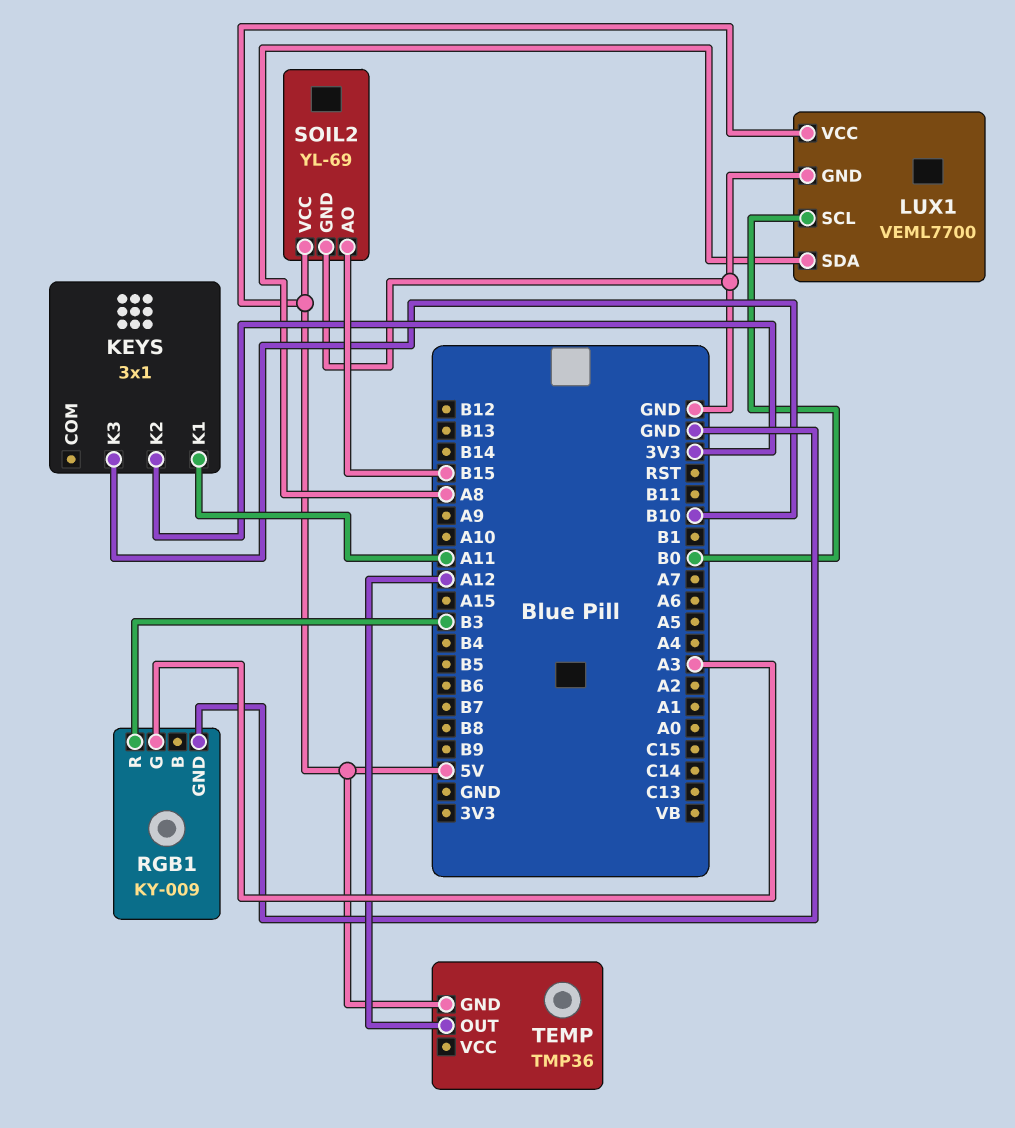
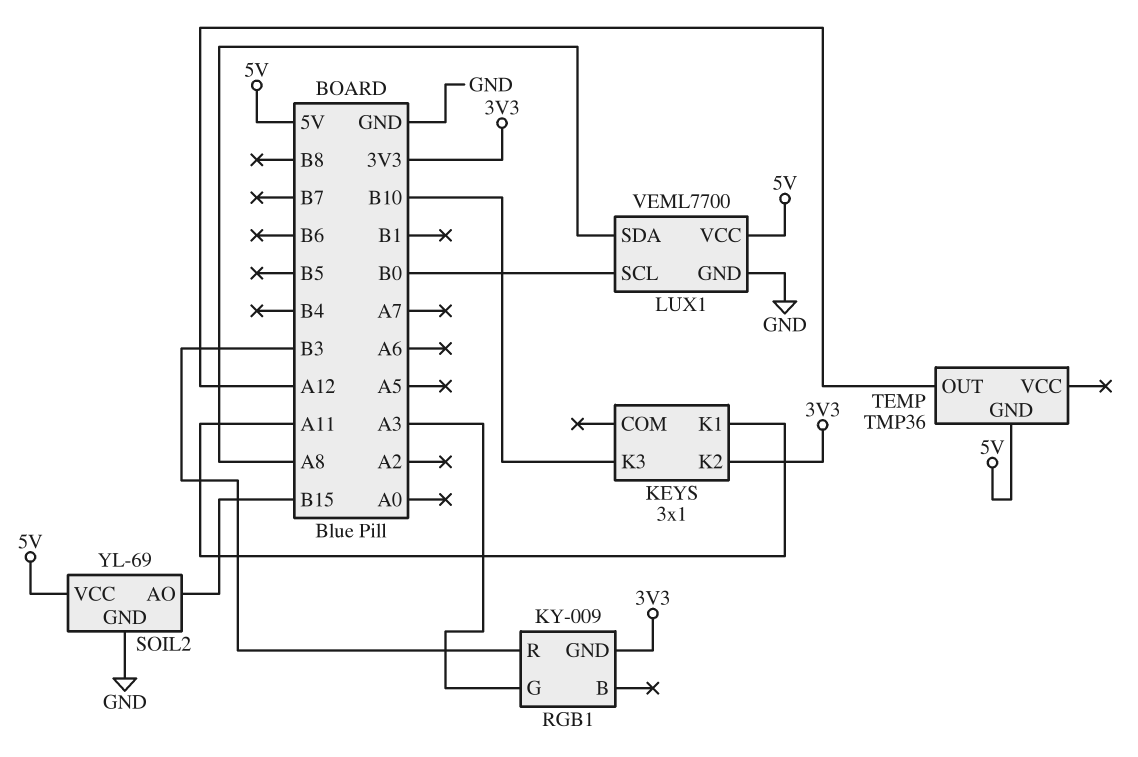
RGB1 pin GND: GND -> 3V3

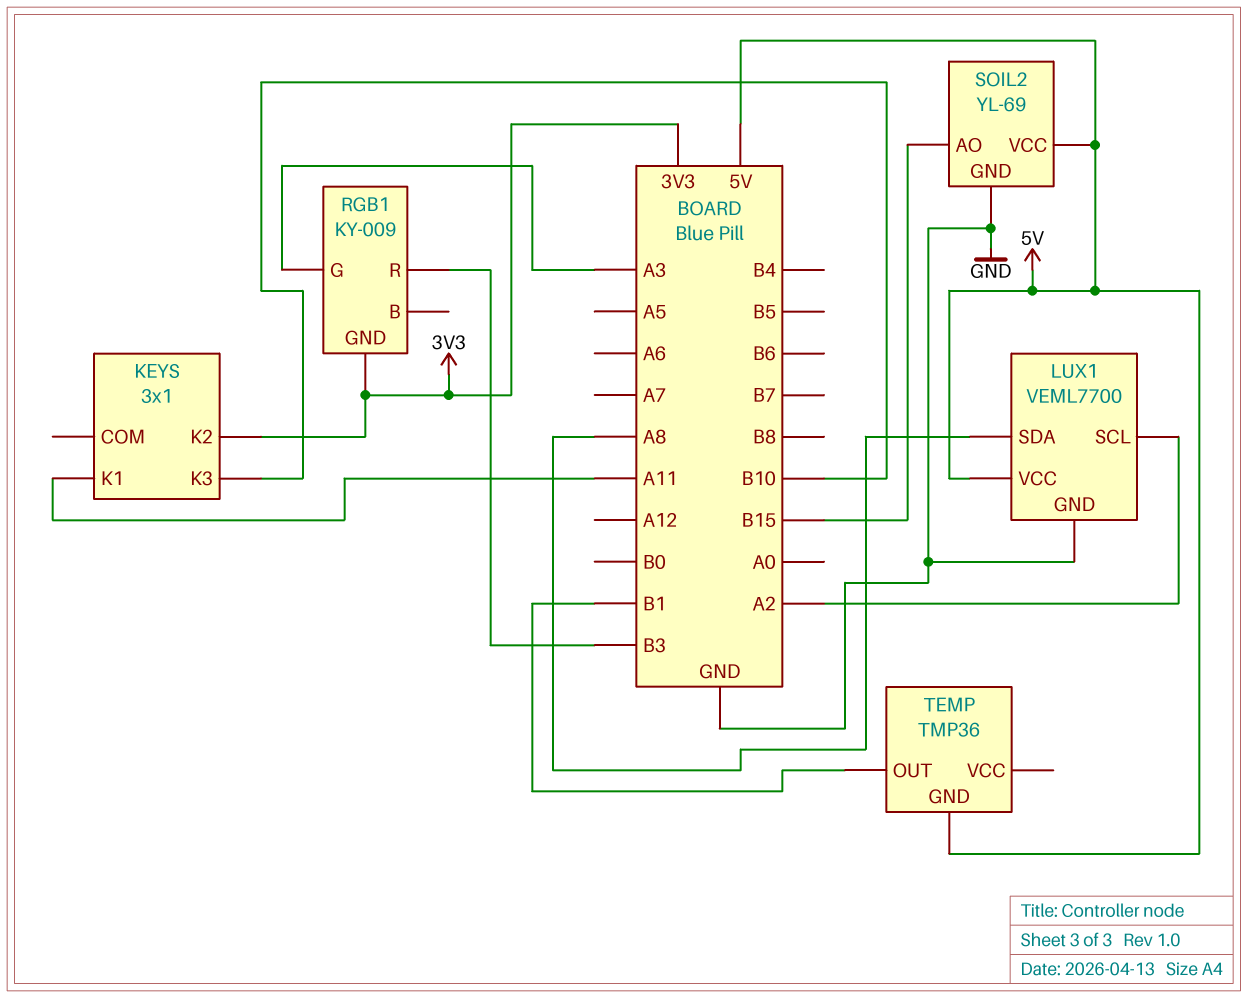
LUX1 pin SCL: B0 -> A2
TEMP pin OUT: A12 -> B1

